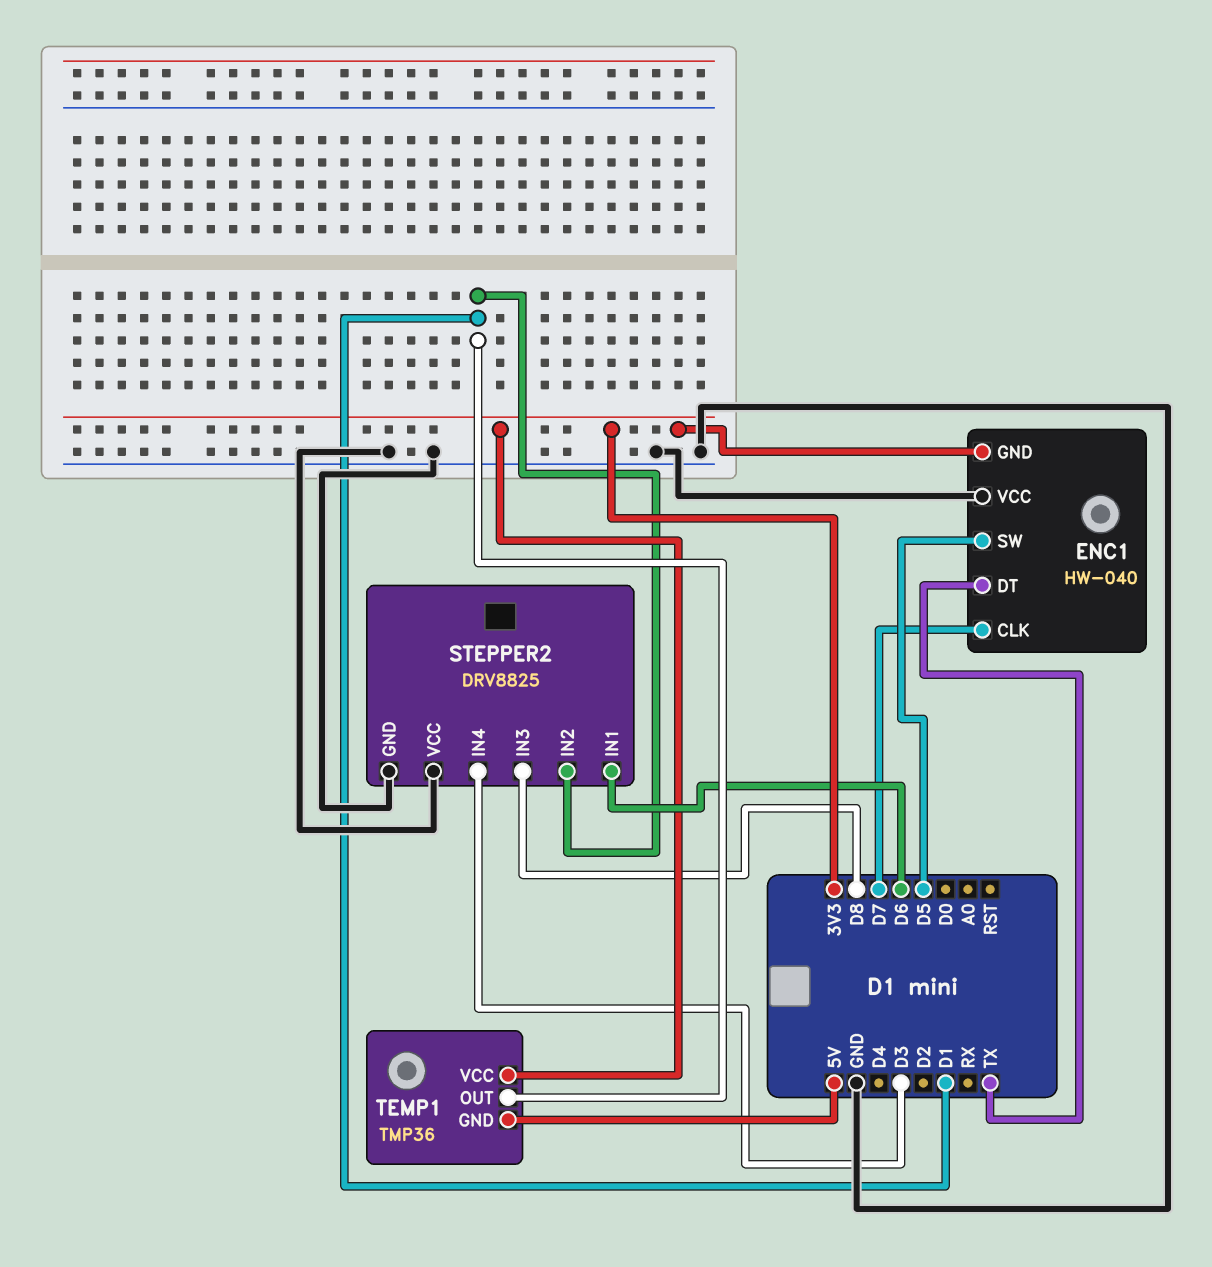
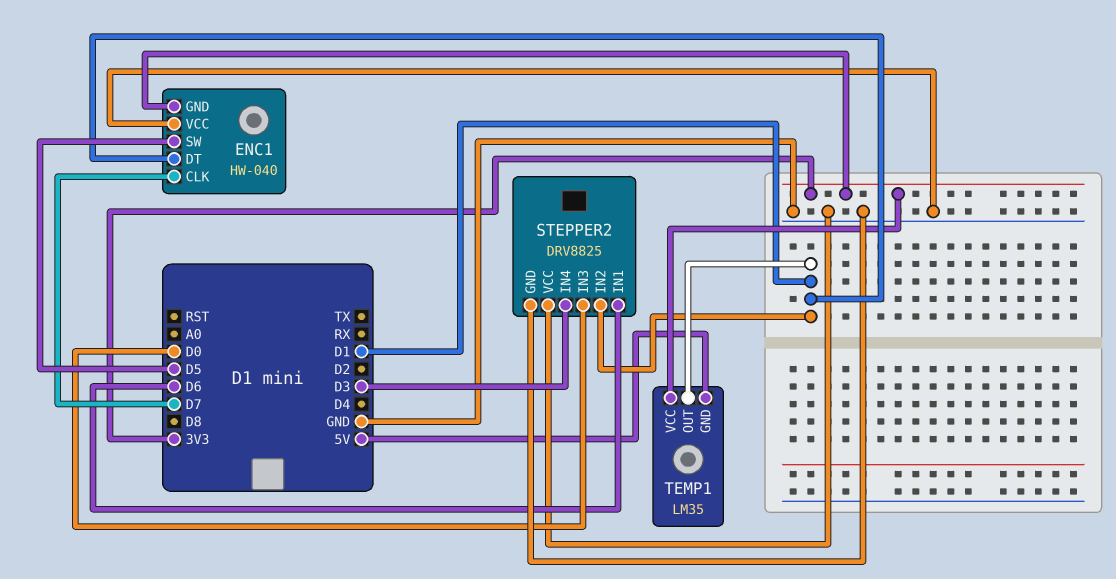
ENC1 pin DT: TX -> D1
STEPPER2 pin IN3: D8 -> D0
TEMP1: TMP36 -> LM35

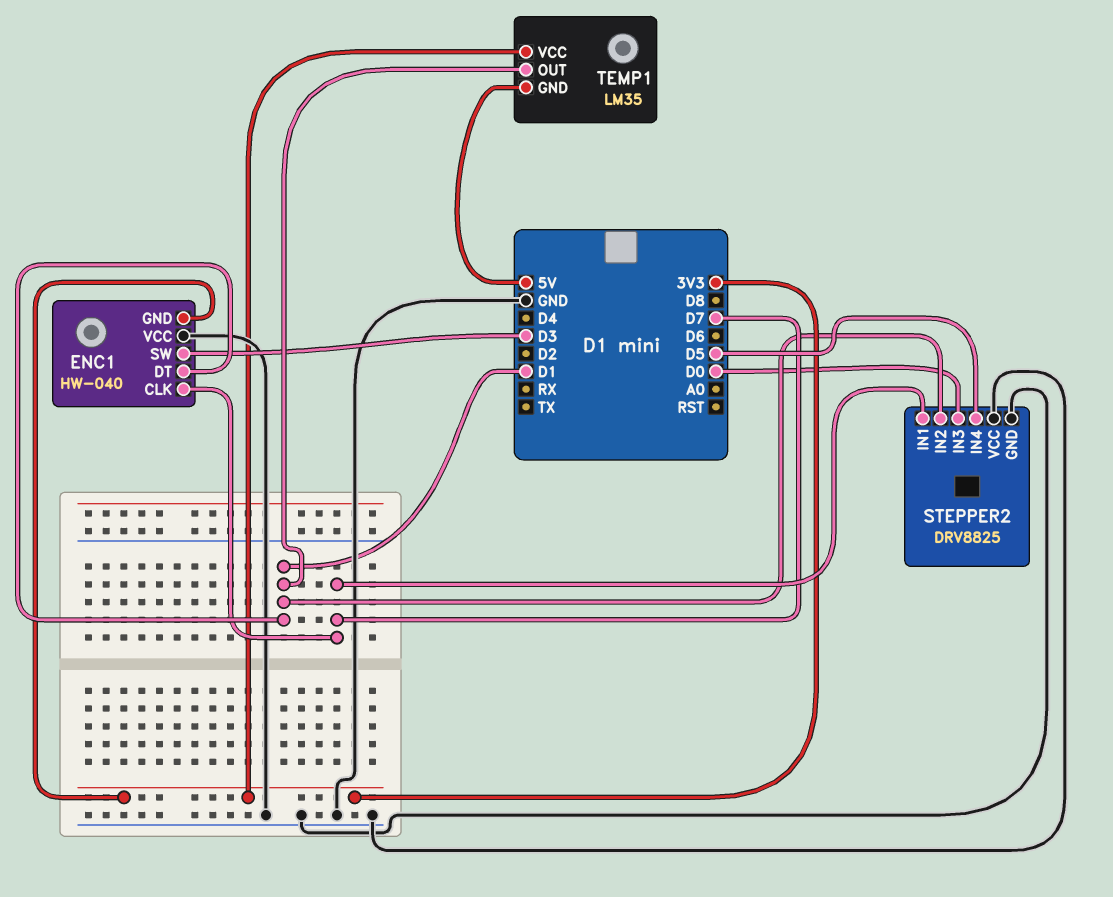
ENC1 pin SW: D5 -> D3
STEPPER2 pin IN1: D6 -> D7
STEPPER2 pin IN4: D3 -> D5

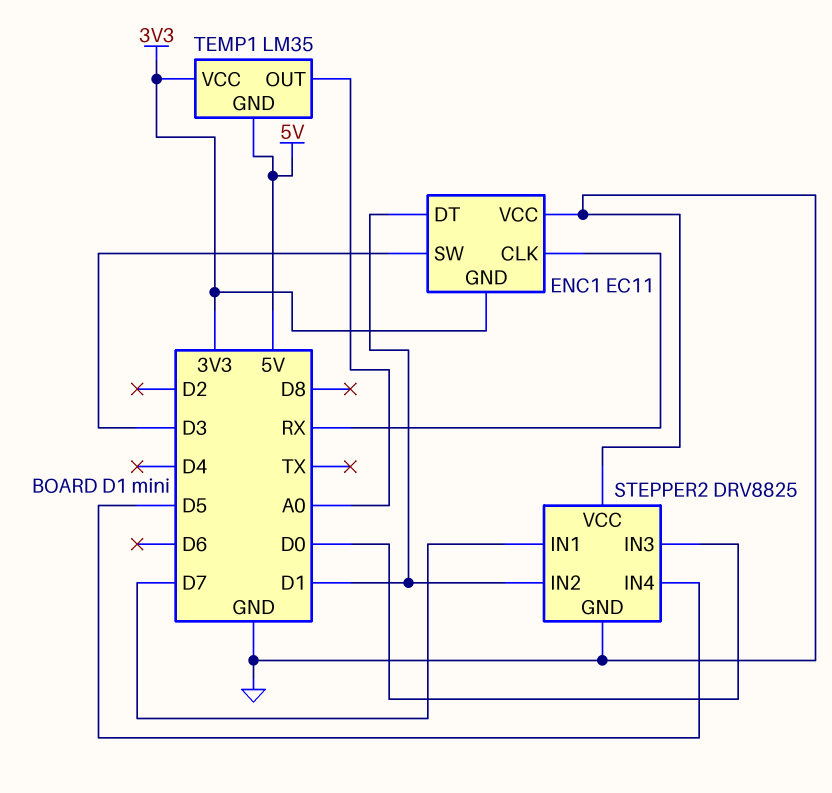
ENC1: HW-040 -> EC11
ENC1 pin CLK: D7 -> RX
TEMP1 pin OUT: D1 -> A0

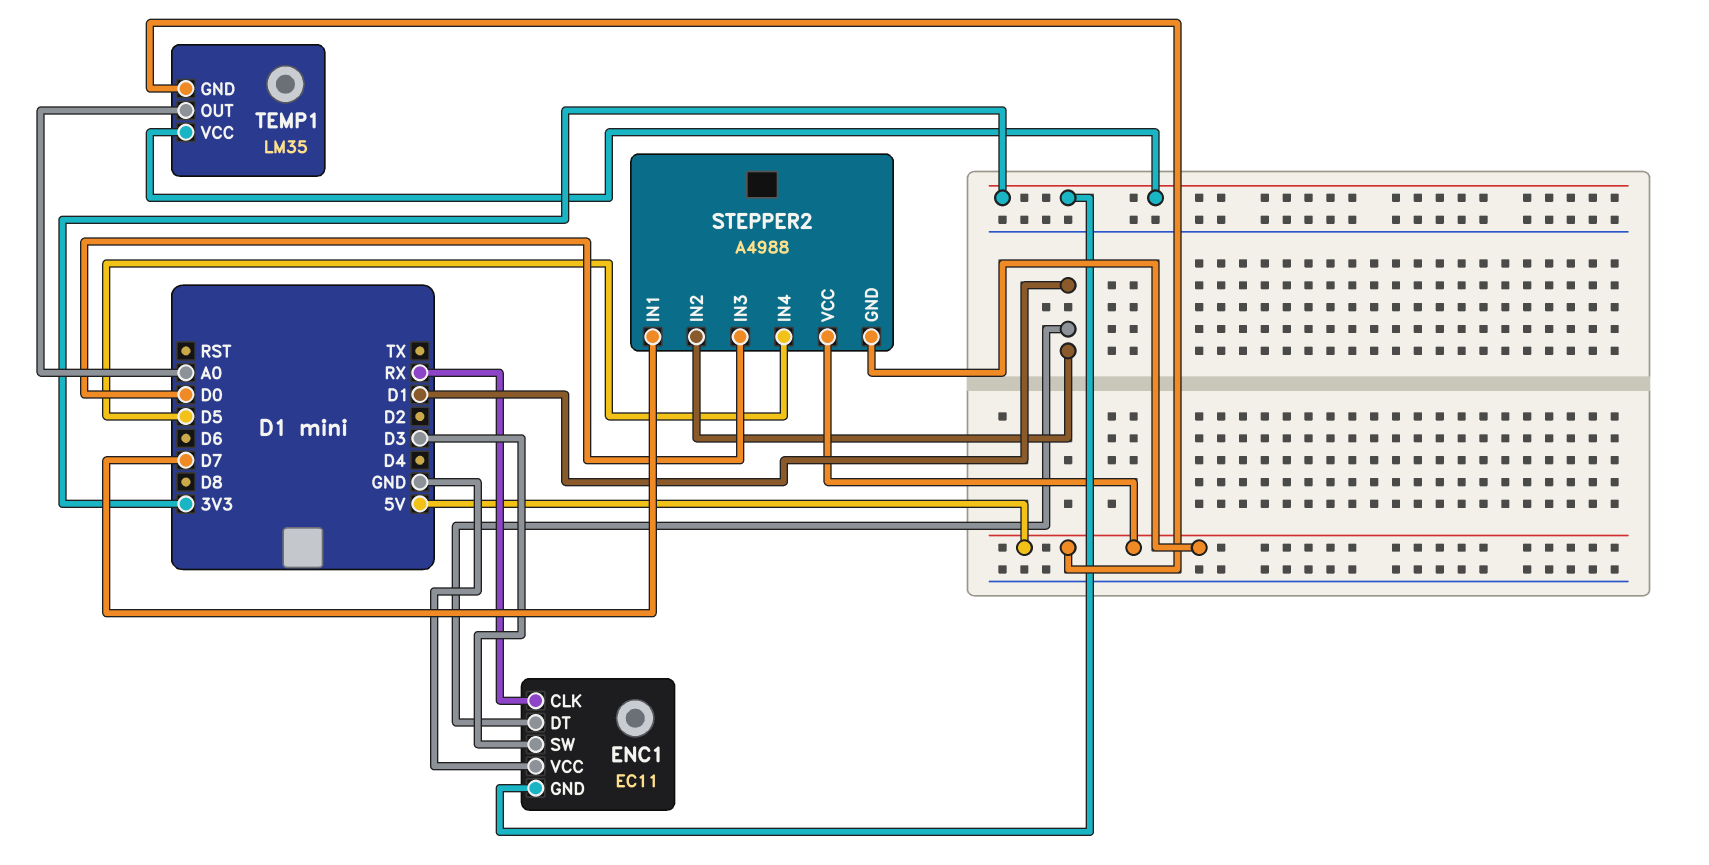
STEPPER2: DRV8825 -> A4988
STEPPER2 pin GND: GND -> 5V
STEPPER2 pin VCC: GND -> 5V

